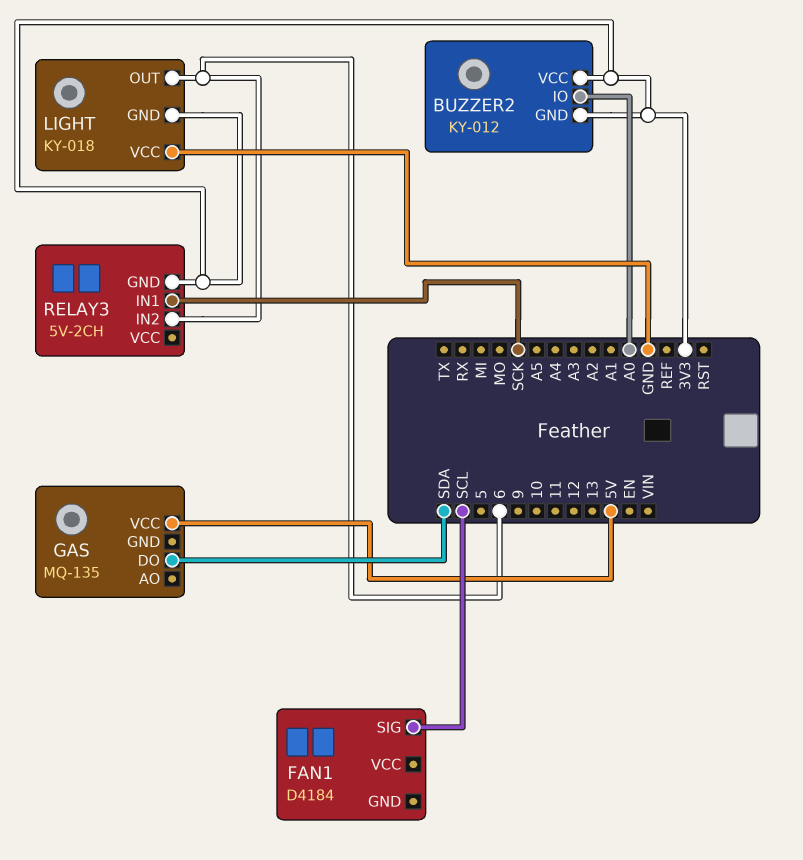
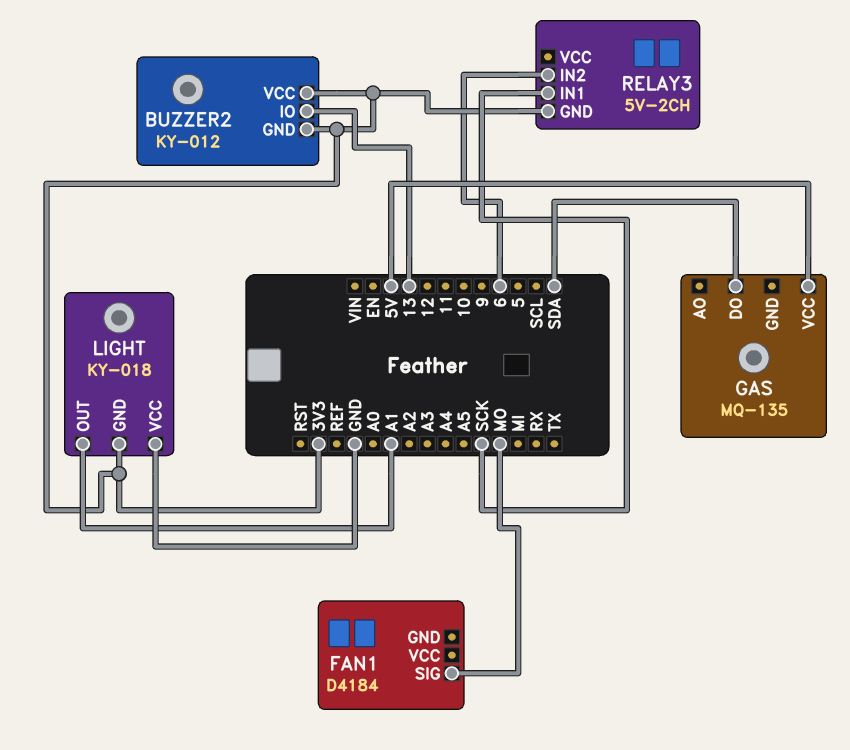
BUZZER2 pin IO: A0 -> 13
FAN1 pin SIG: SCL -> MO
LIGHT pin OUT: 6 -> A1

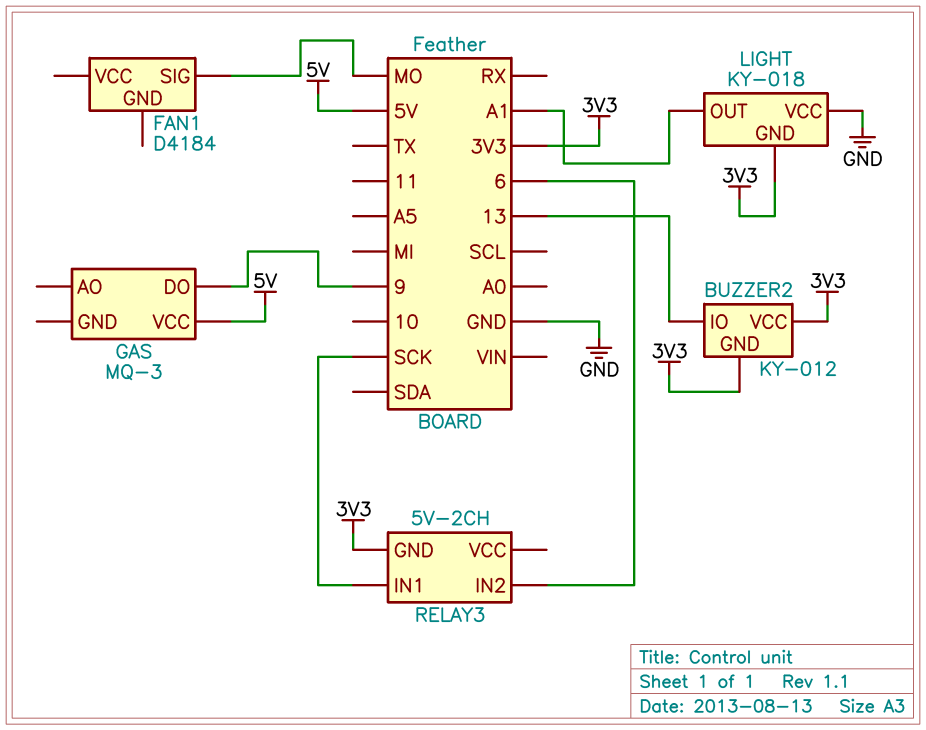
GAS: MQ-135 -> MQ-3
GAS pin DO: SDA -> 9

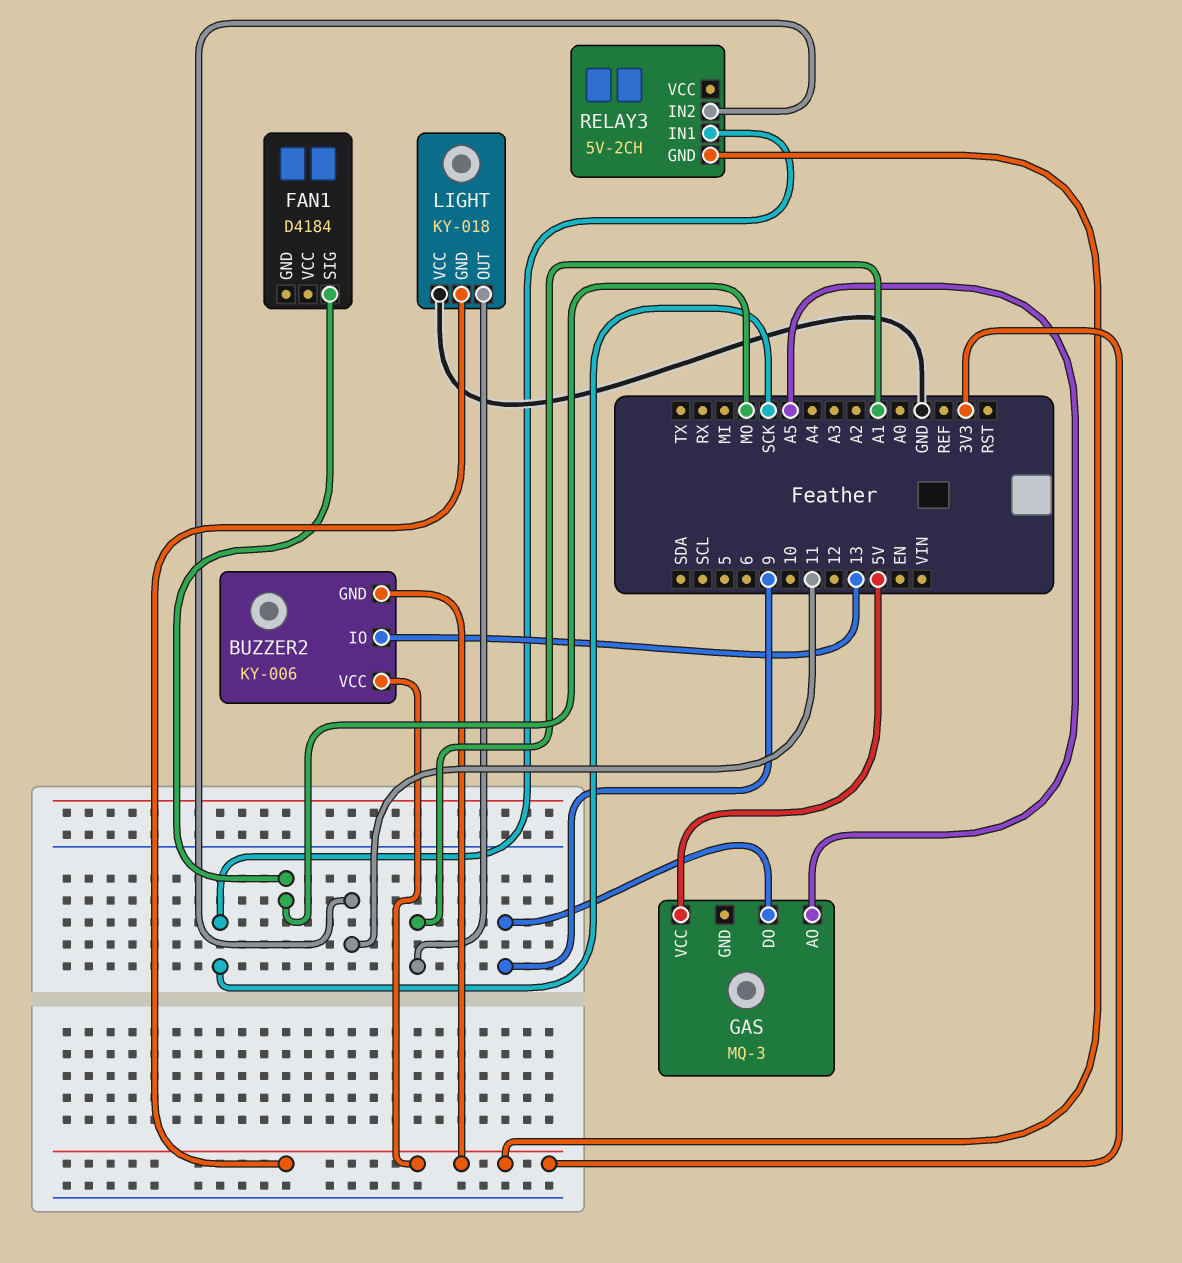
BUZZER2: KY-012 -> KY-006
GAS pin AO: none -> A5
RELAY3 pin IN2: 6 -> 11

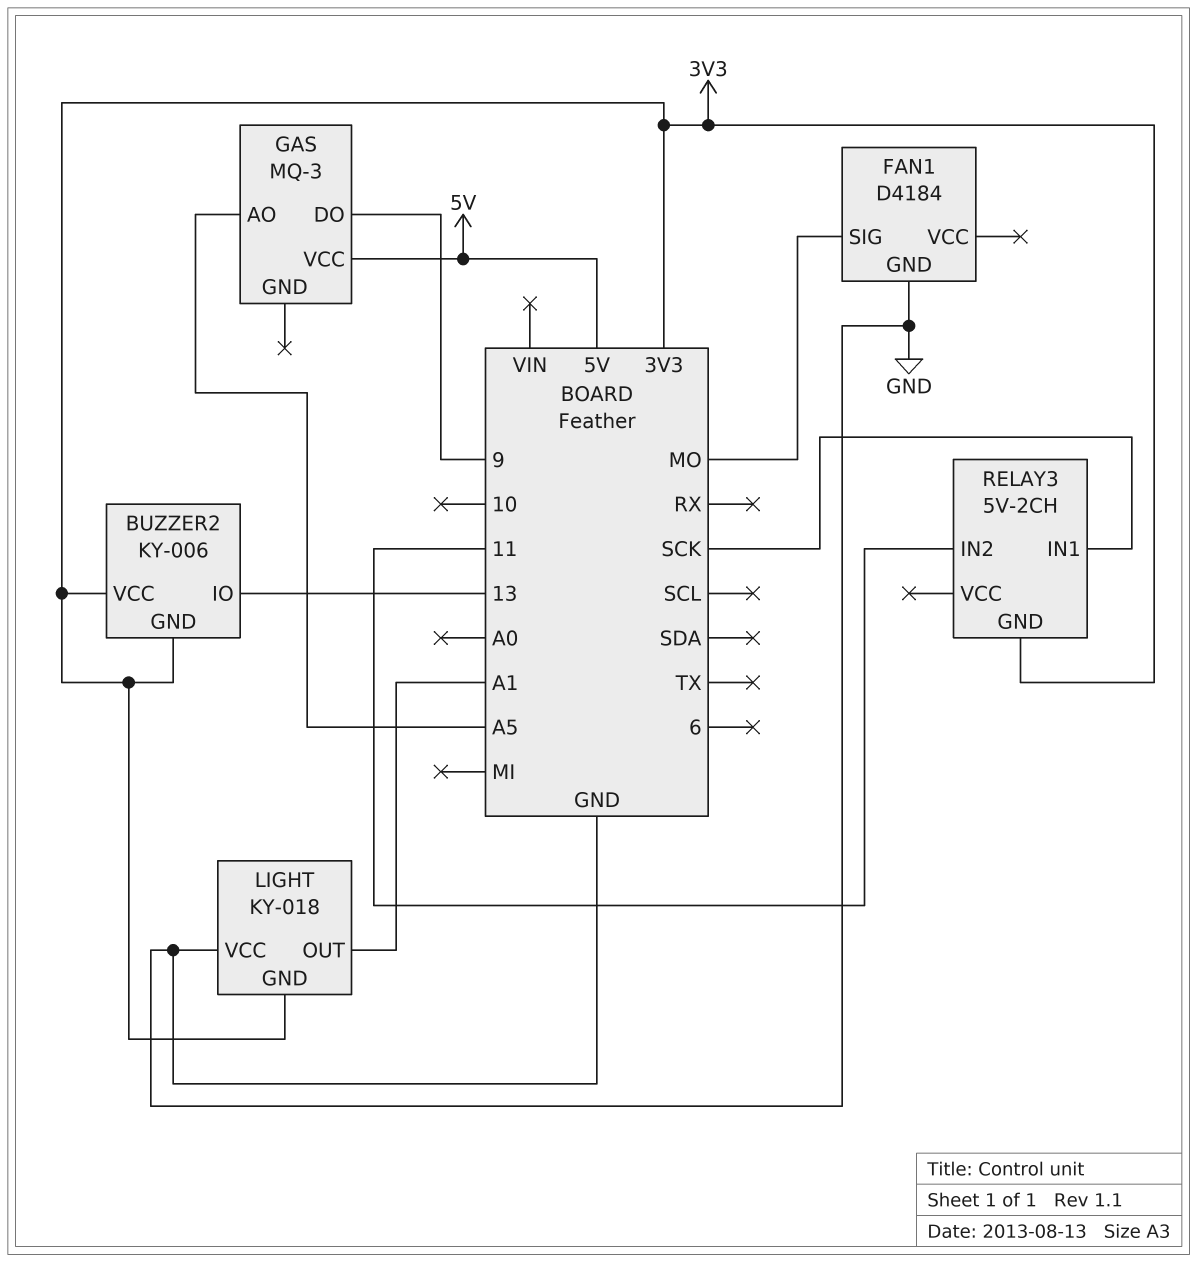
FAN1 pin GND: none -> GND

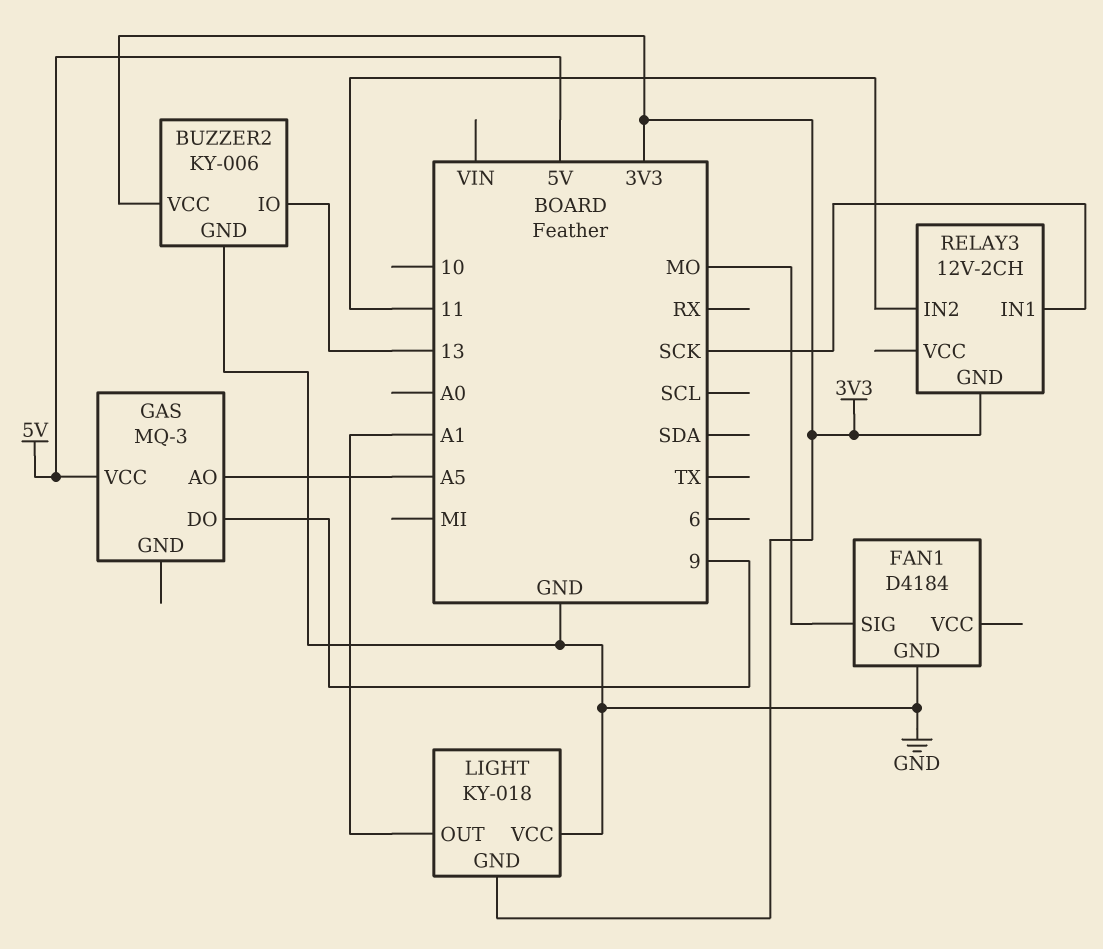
BUZZER2 pin GND: 3V3 -> GND
RELAY3: 5V-2CH -> 12V-2CH

